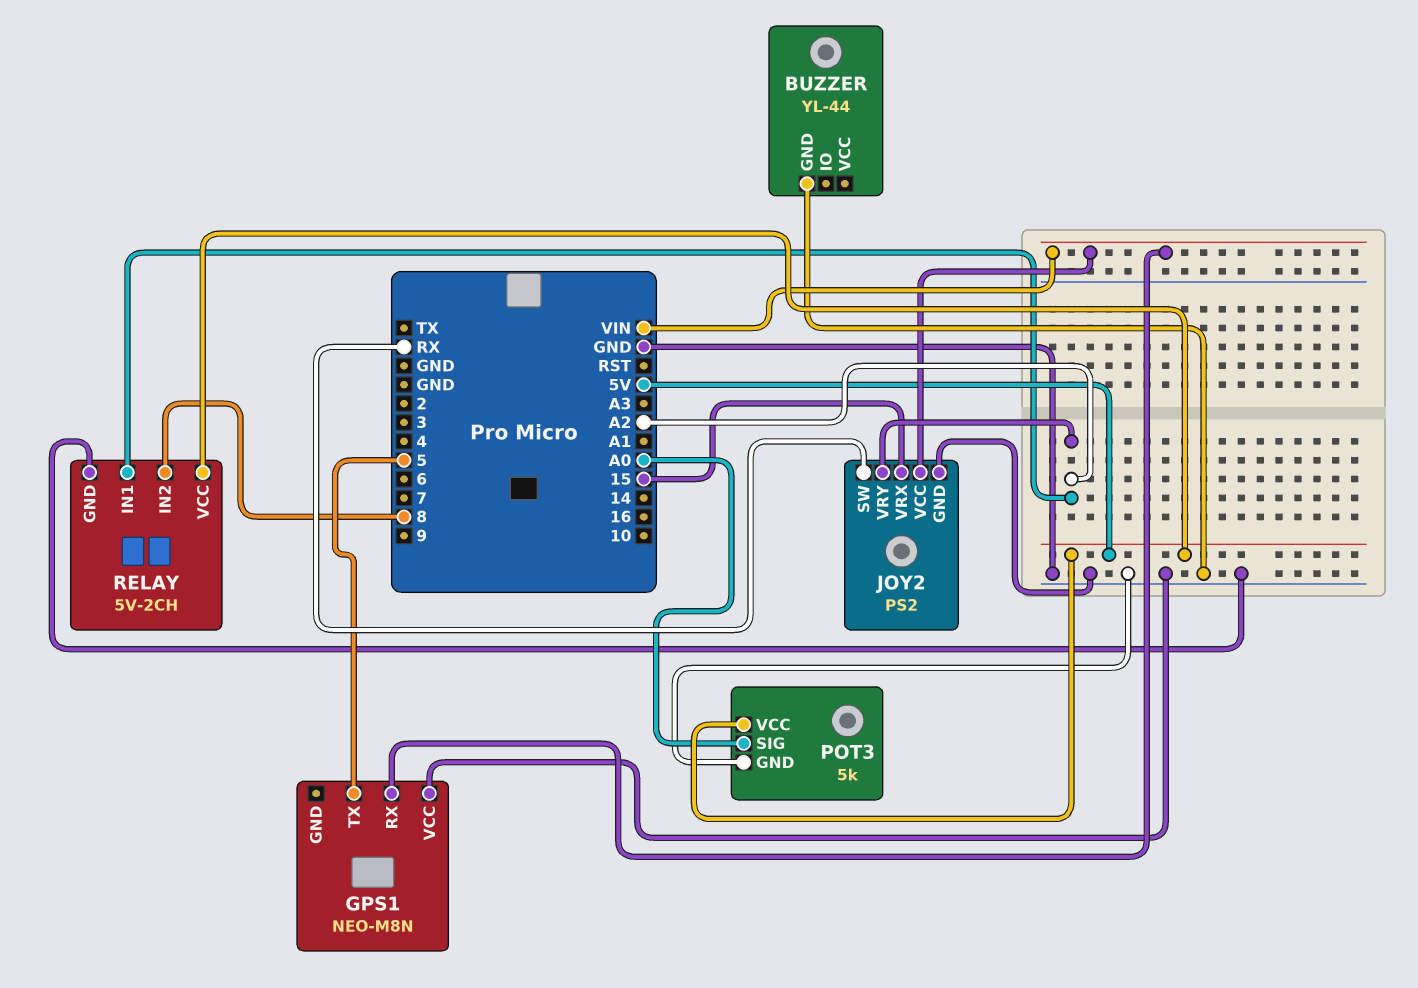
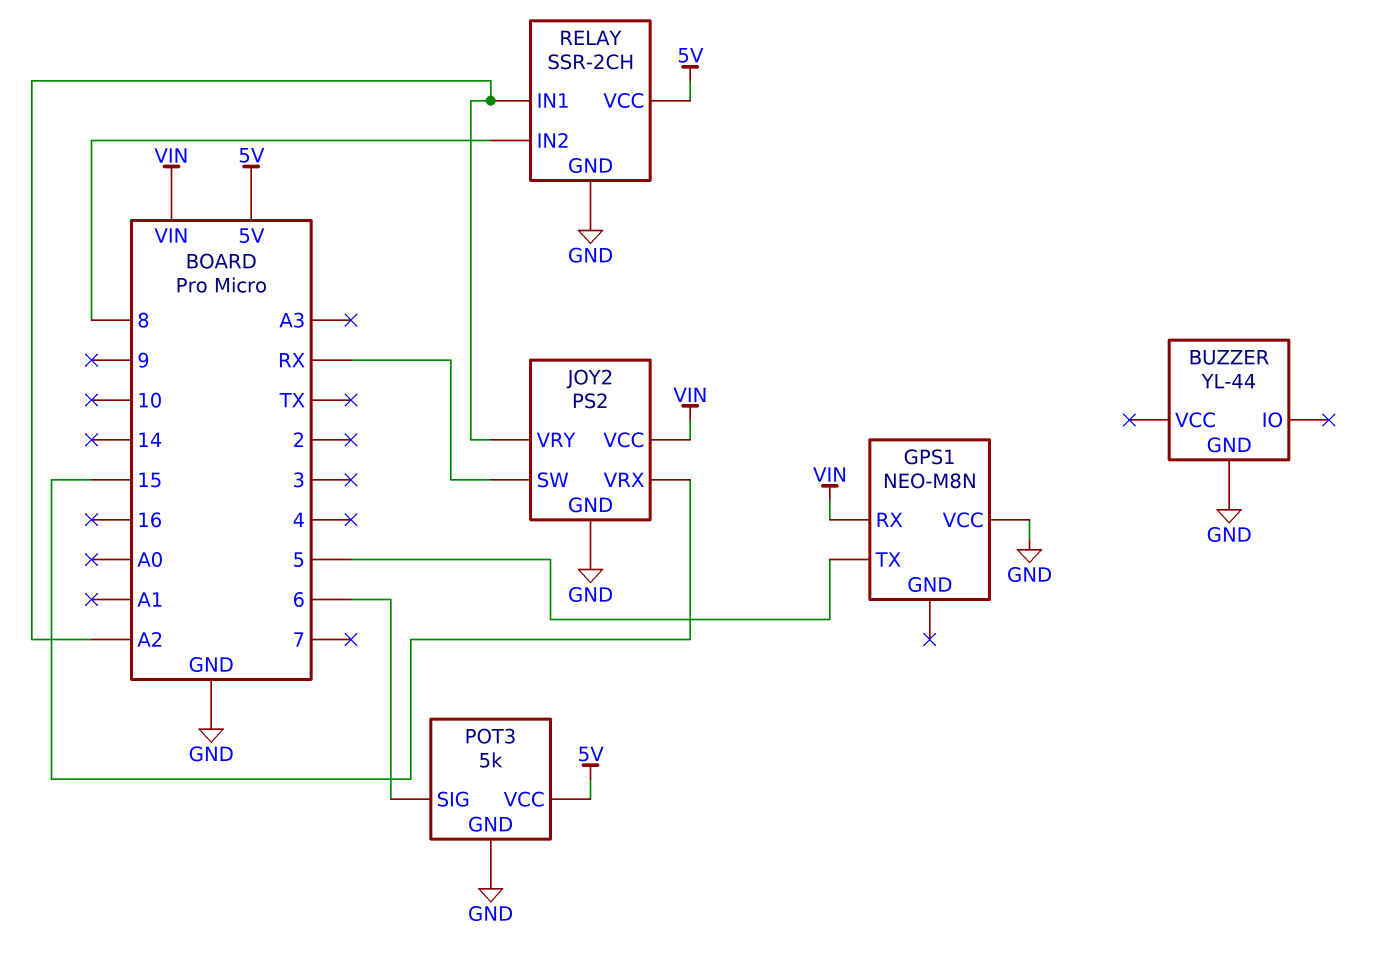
POT3 pin SIG: A0 -> 6
RELAY: 5V-2CH -> SSR-2CH

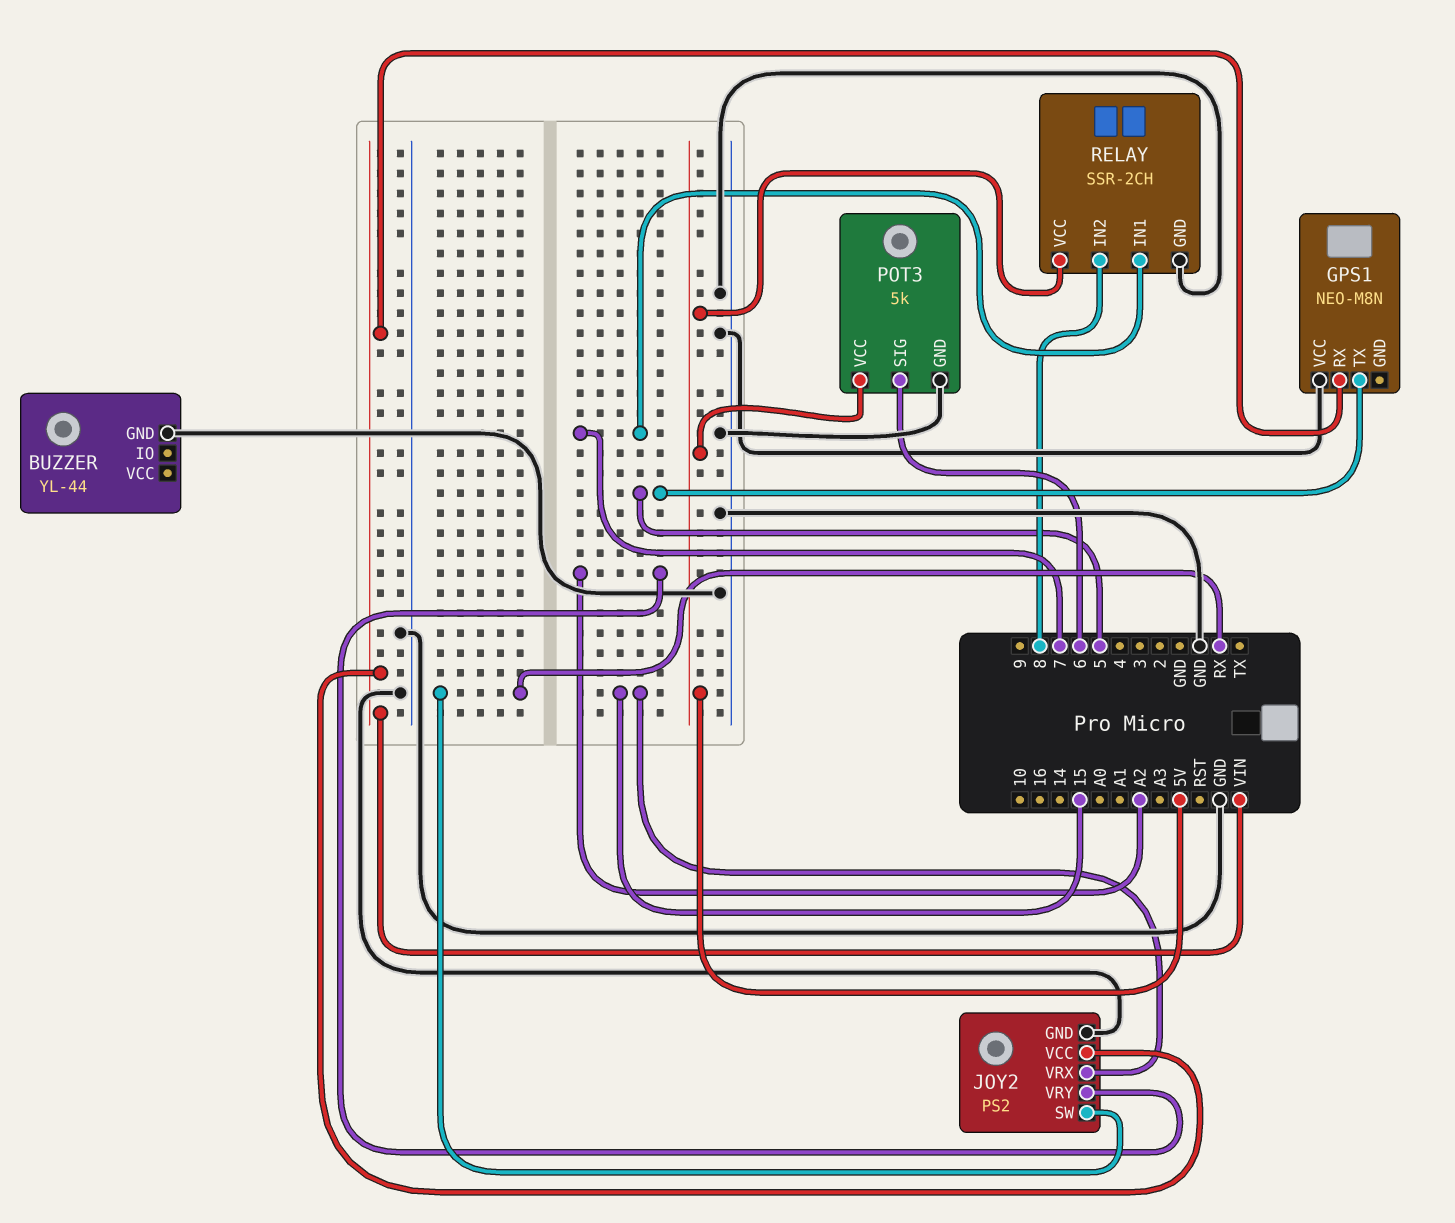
RELAY pin IN1: A2 -> 7

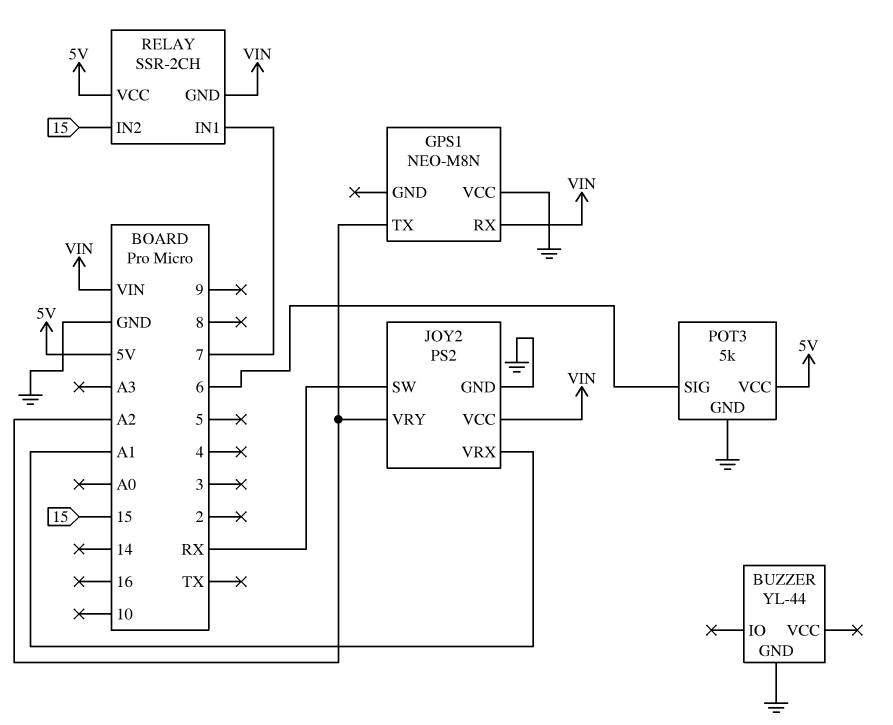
GPS1 pin TX: 5 -> A2
JOY2 pin VRX: 15 -> A1
RELAY pin GND: GND -> VIN
RELAY pin IN2: 8 -> 15

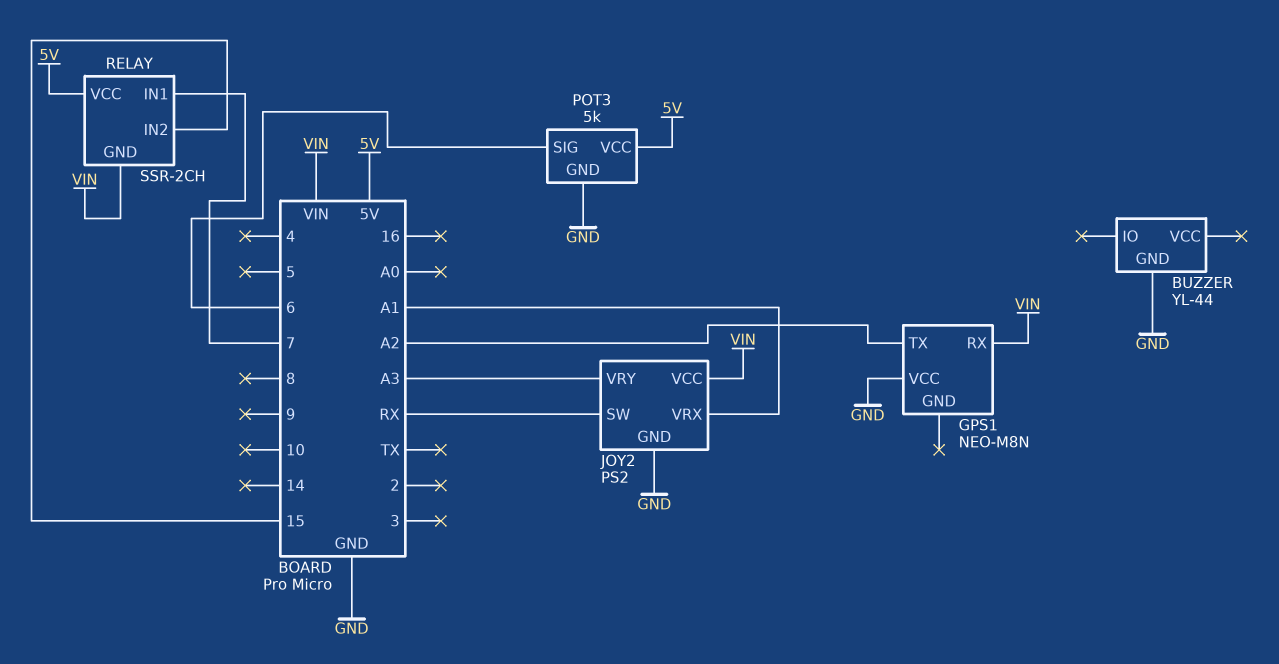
JOY2 pin VRY: A2 -> A3

